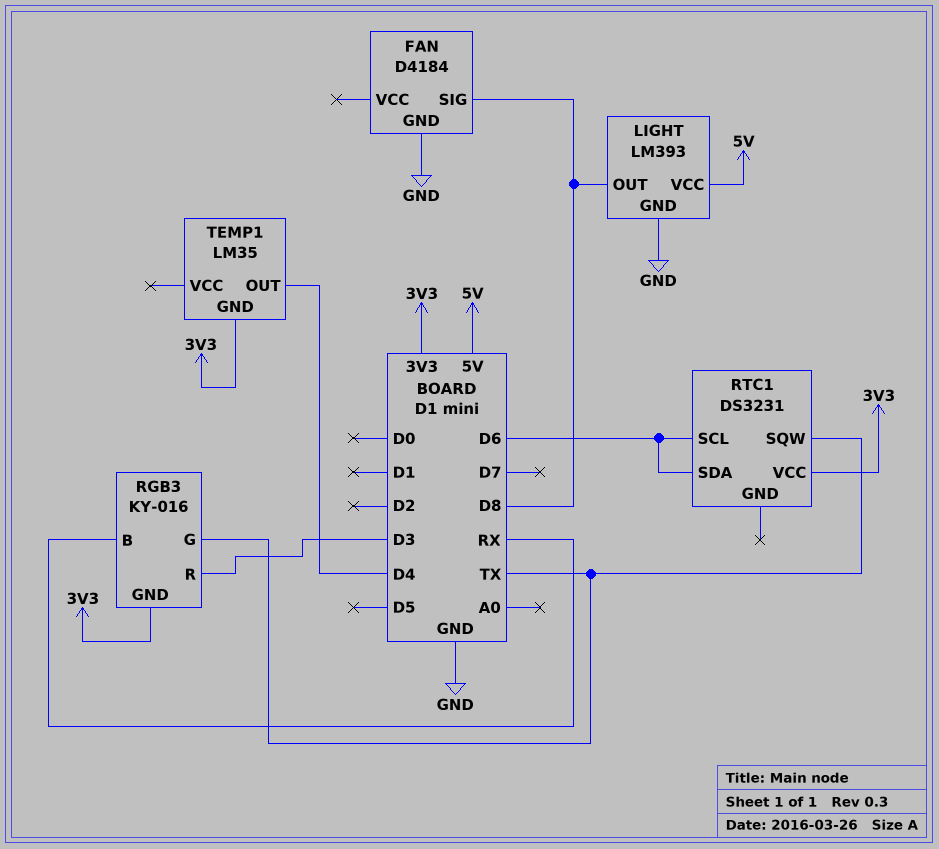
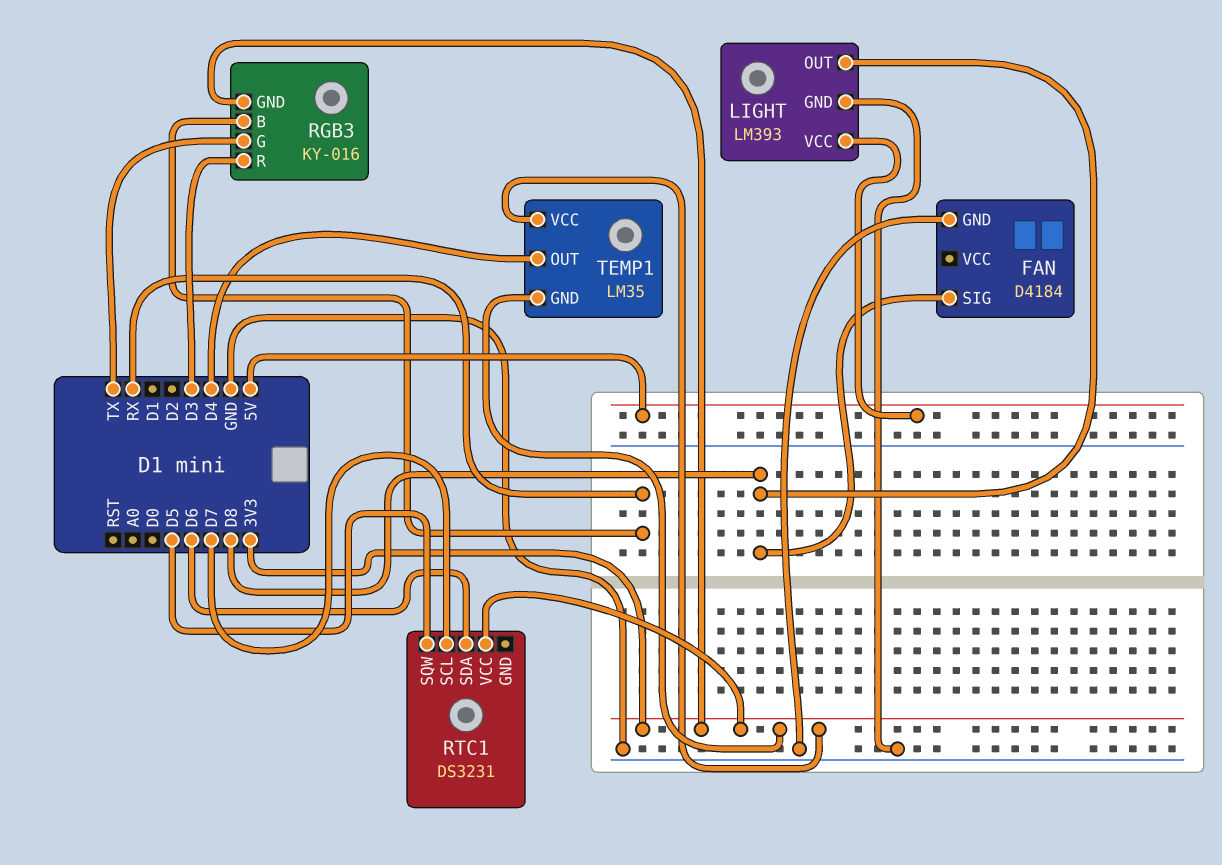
RTC1 pin SCL: D6 -> D7
RTC1 pin SQW: TX -> D5
TEMP1 pin VCC: none -> 3V3

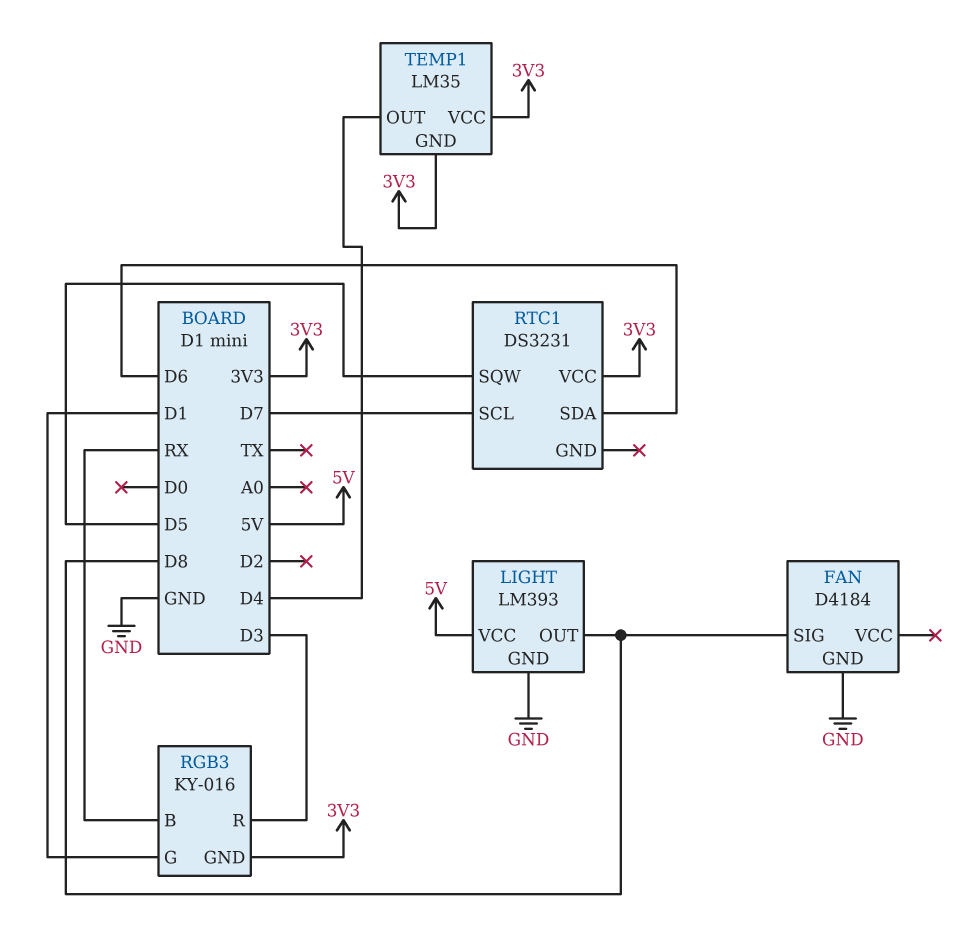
RGB3 pin G: TX -> D1

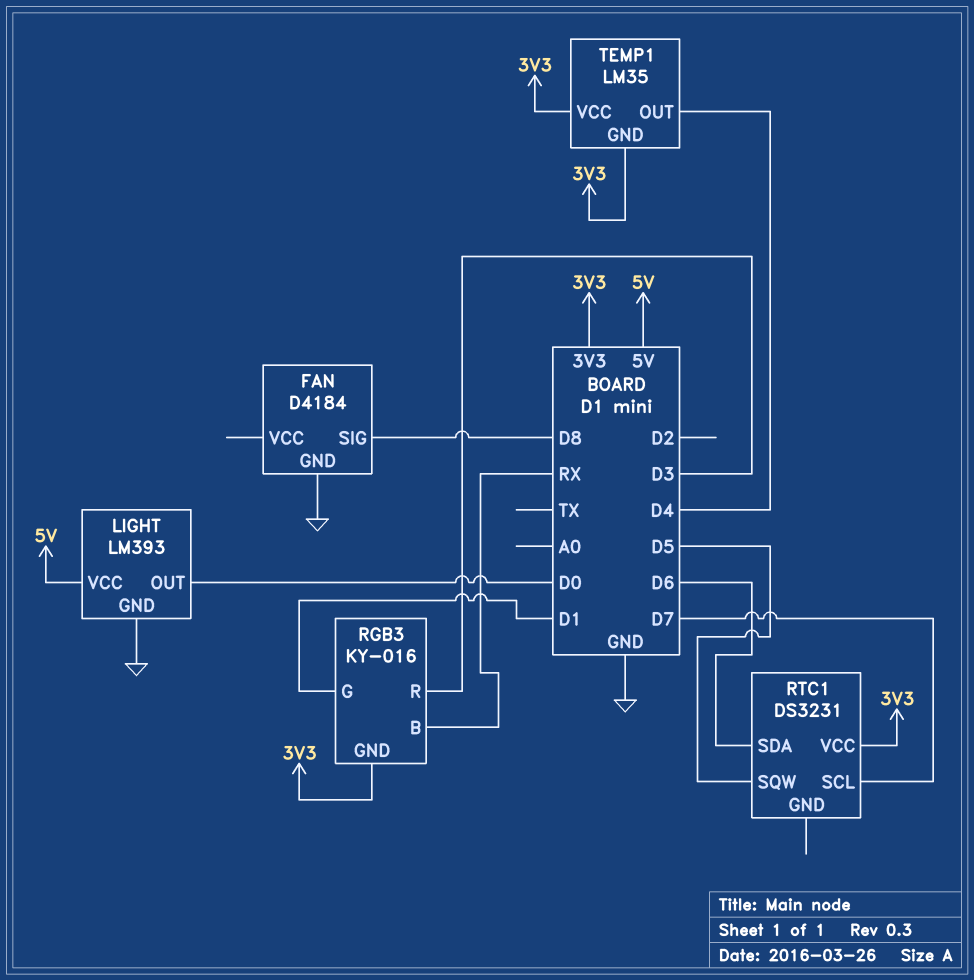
LIGHT pin OUT: D8 -> D0

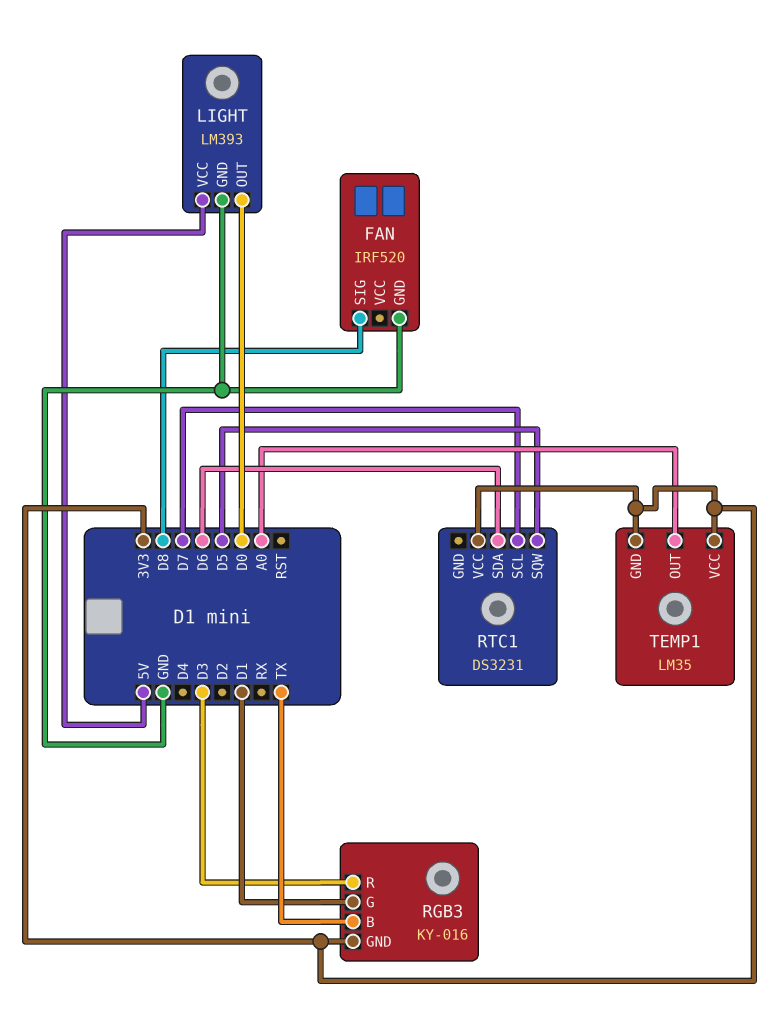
FAN: D4184 -> IRF520
RGB3 pin B: RX -> TX
TEMP1 pin OUT: D4 -> A0

